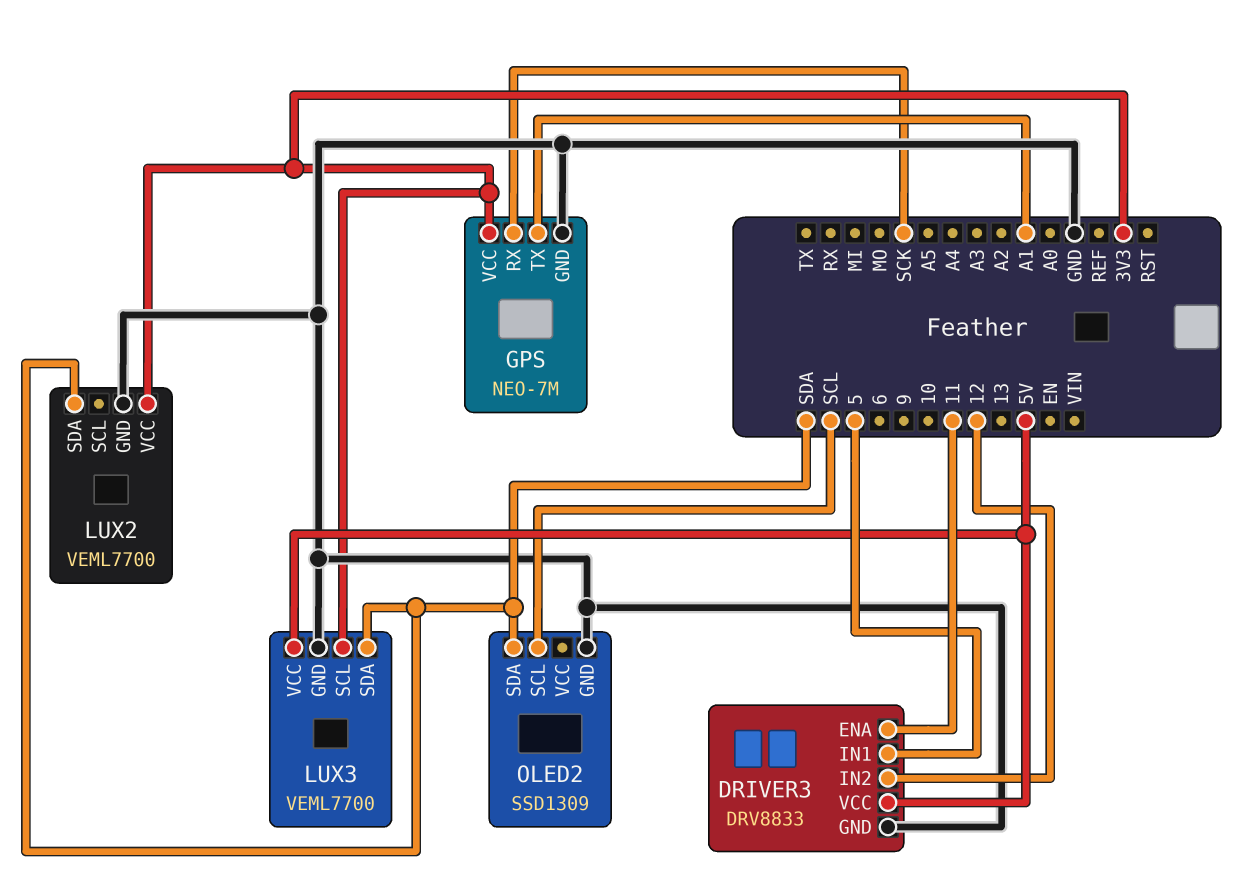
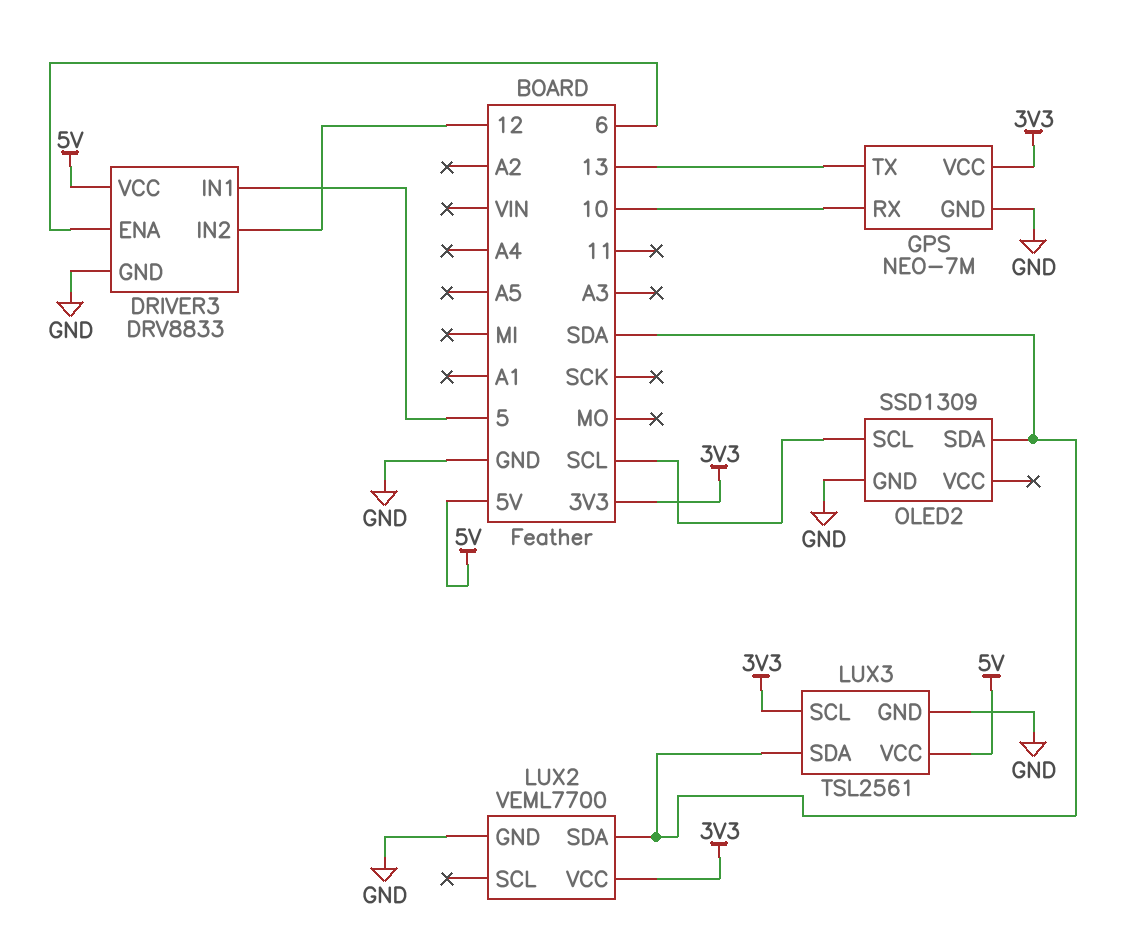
DRIVER3 pin ENA: 11 -> 6
GPS pin RX: SCK -> 10
GPS pin TX: A1 -> 13
LUX3: VEML7700 -> TSL2561

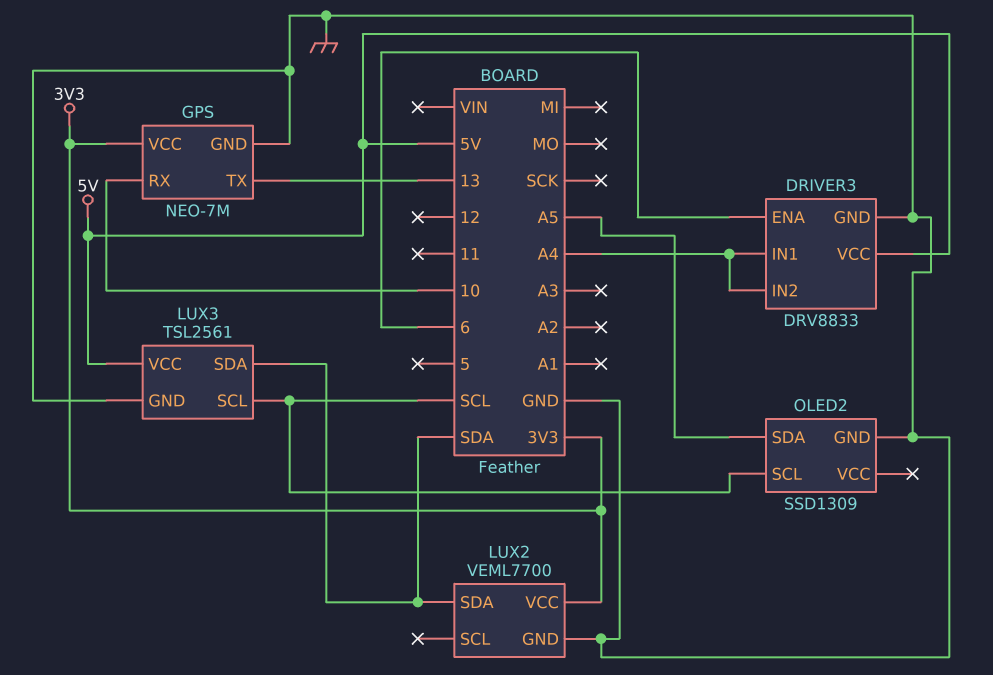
DRIVER3 pin IN1: 5 -> A4
DRIVER3 pin IN2: 12 -> A4
LUX3 pin SCL: 3V3 -> SCL
OLED2 pin SDA: SDA -> A5

